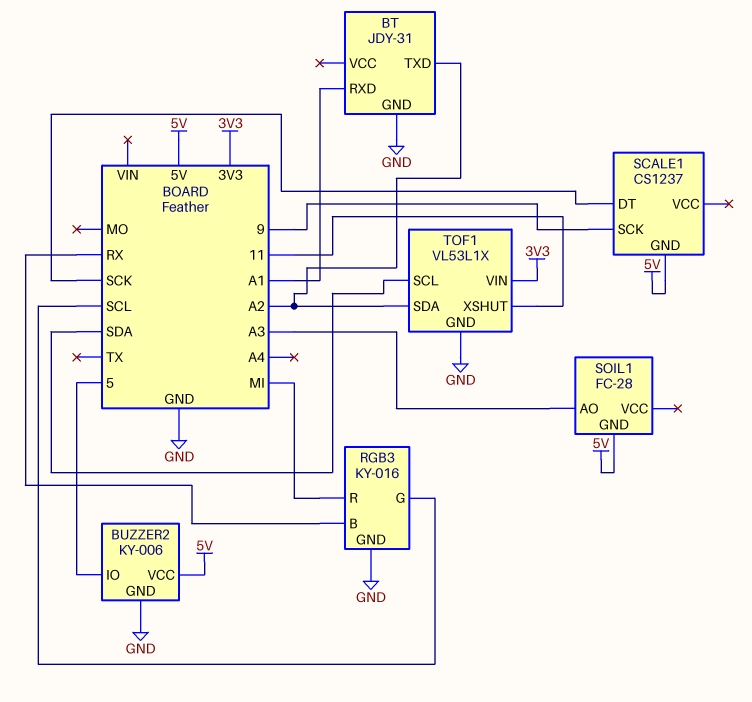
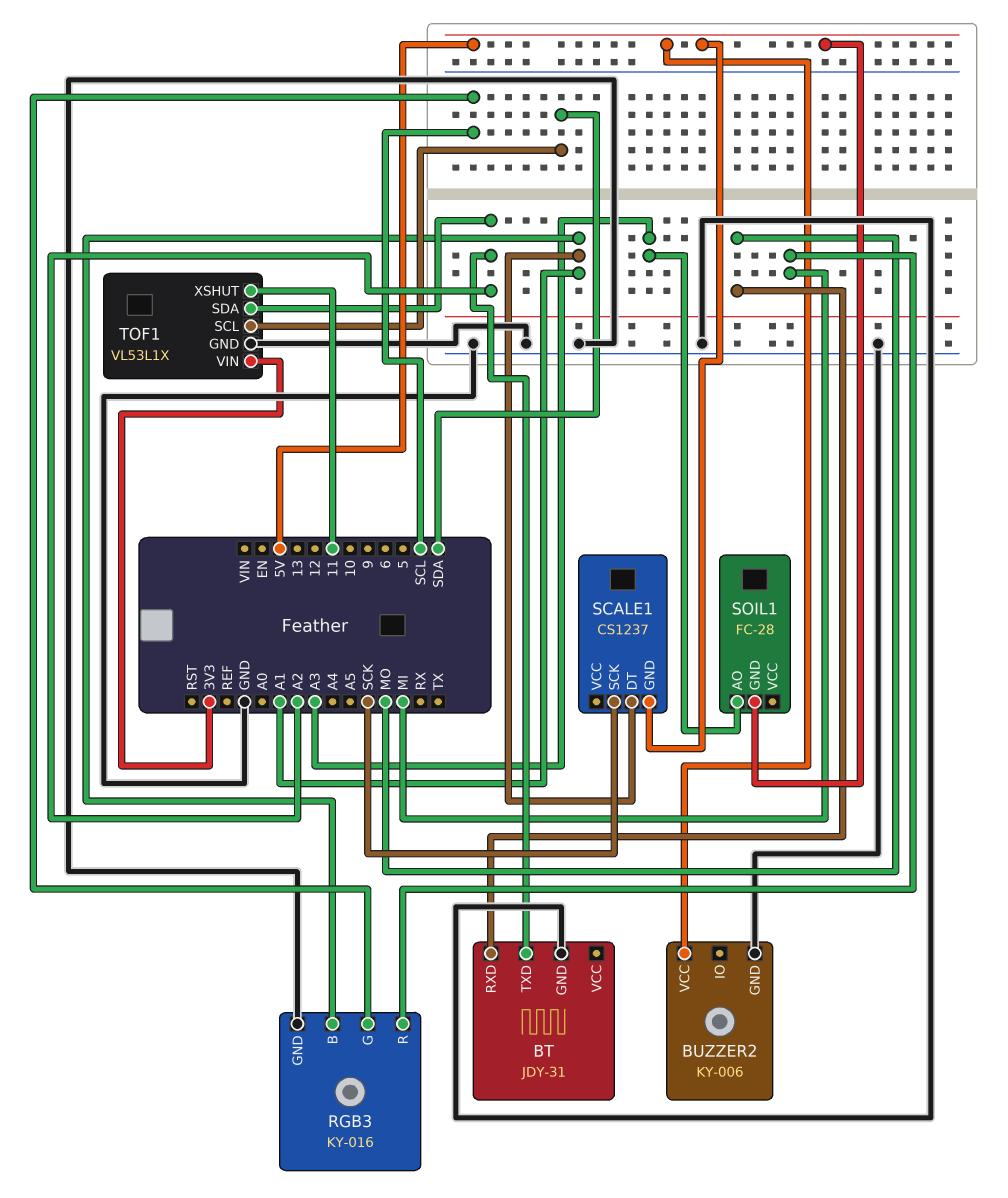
BT pin RXD: A1 -> MO
BUZZER2 pin IO: 5 -> none
RGB3 pin B: RX -> A1
SCALE1 pin DT: SCK -> A1
SCALE1 pin SCK: 9 -> SCK

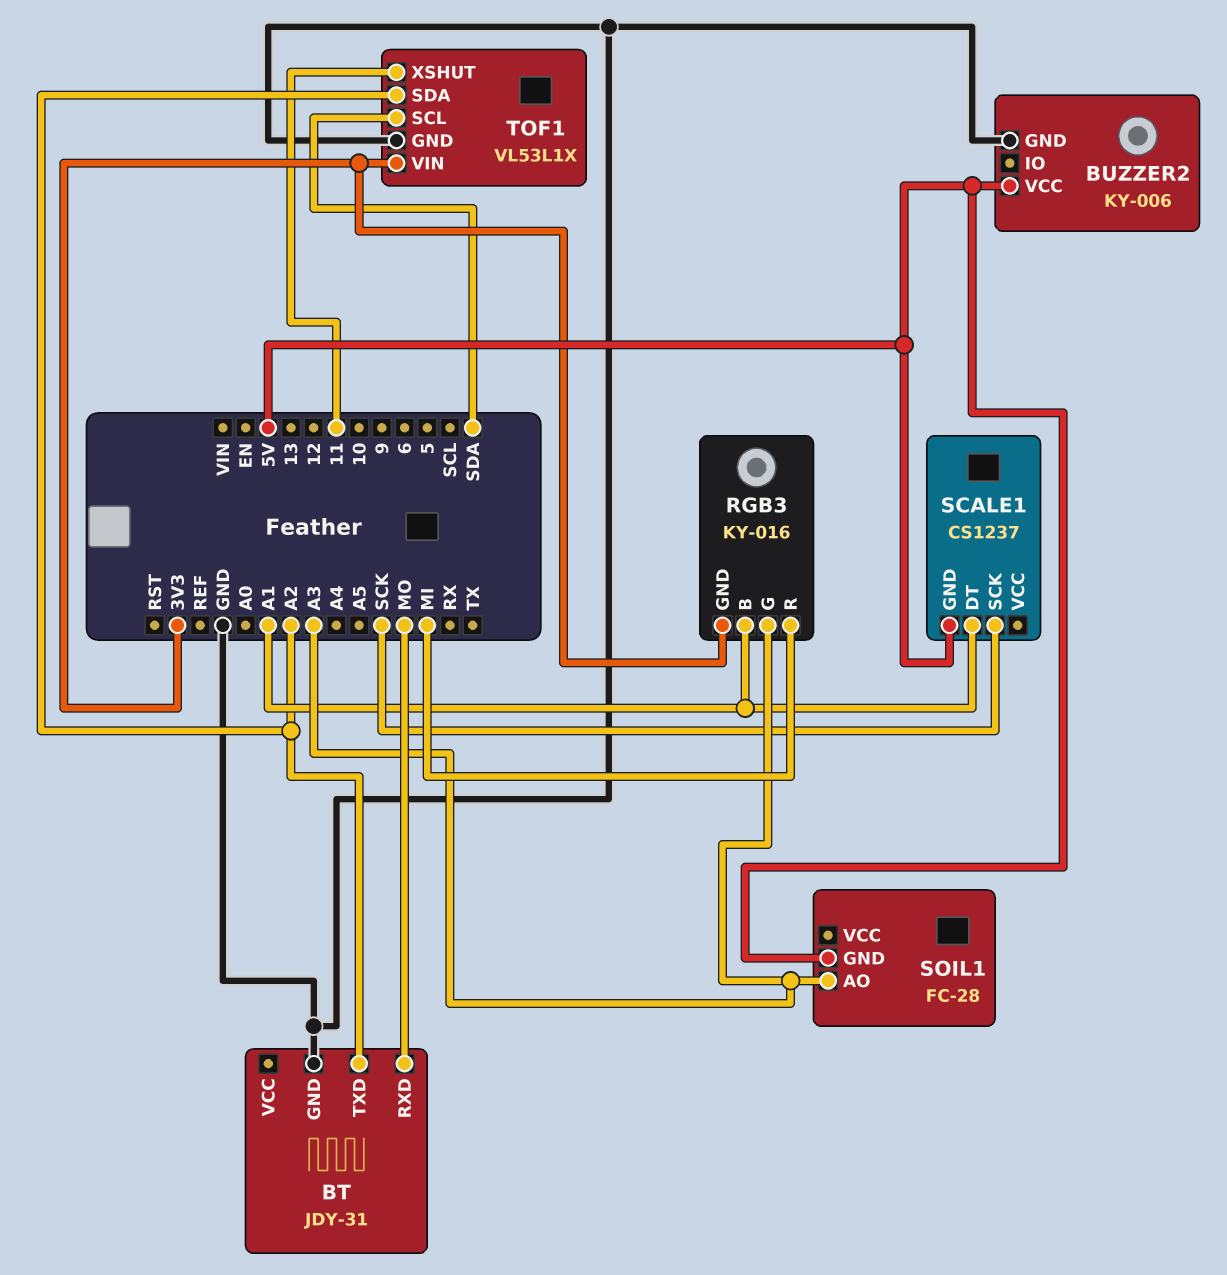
RGB3 pin G: SCL -> A3
RGB3 pin GND: GND -> 3V3

